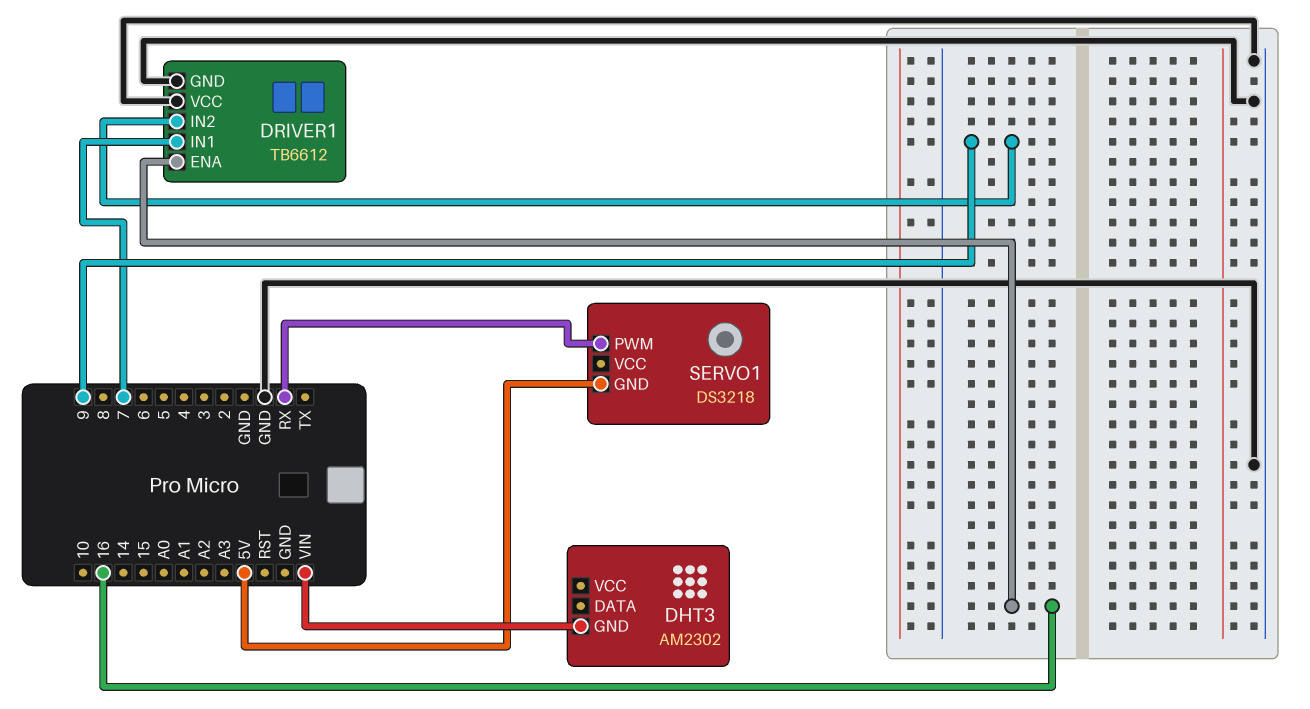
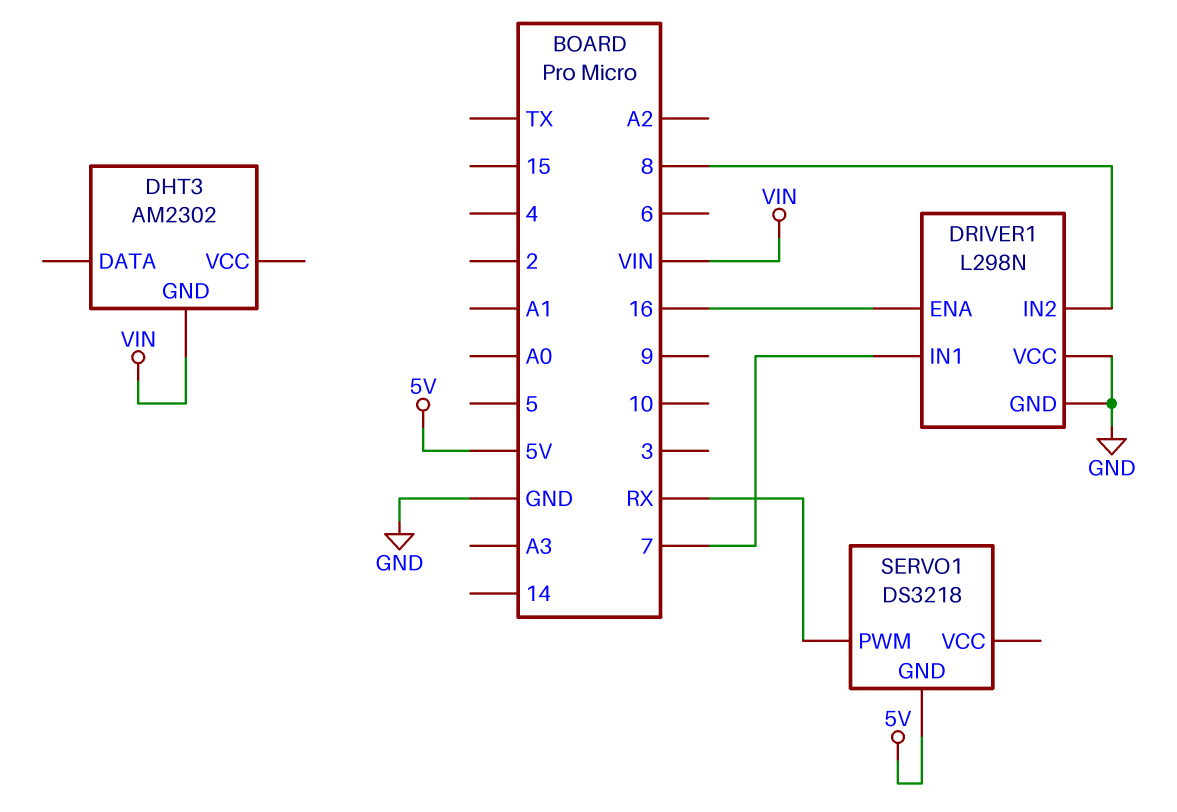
DRIVER1: TB6612 -> L298N
DRIVER1 pin IN2: 9 -> 8

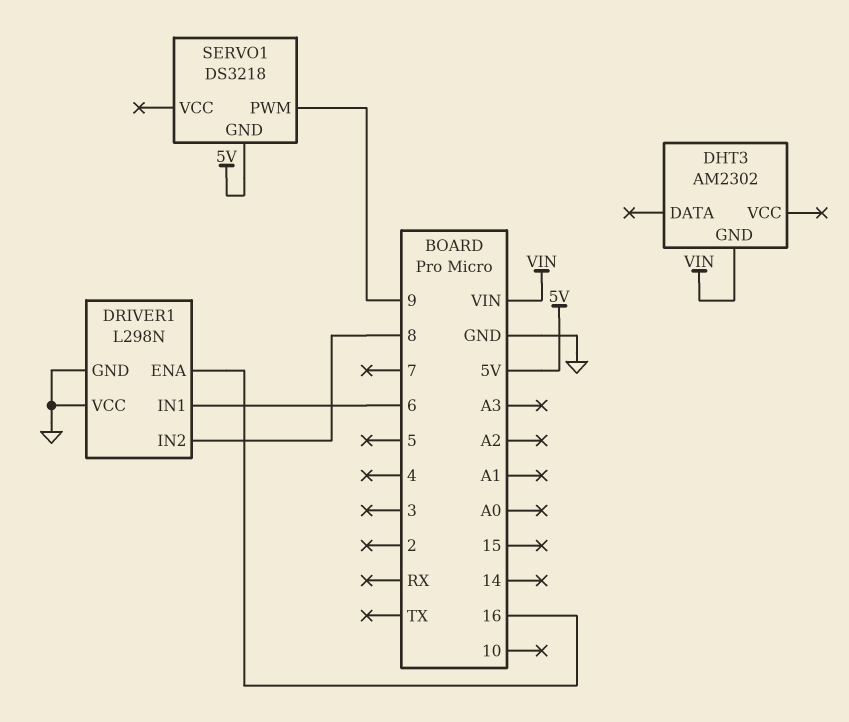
DRIVER1 pin IN1: 7 -> 6
SERVO1 pin PWM: RX -> 9

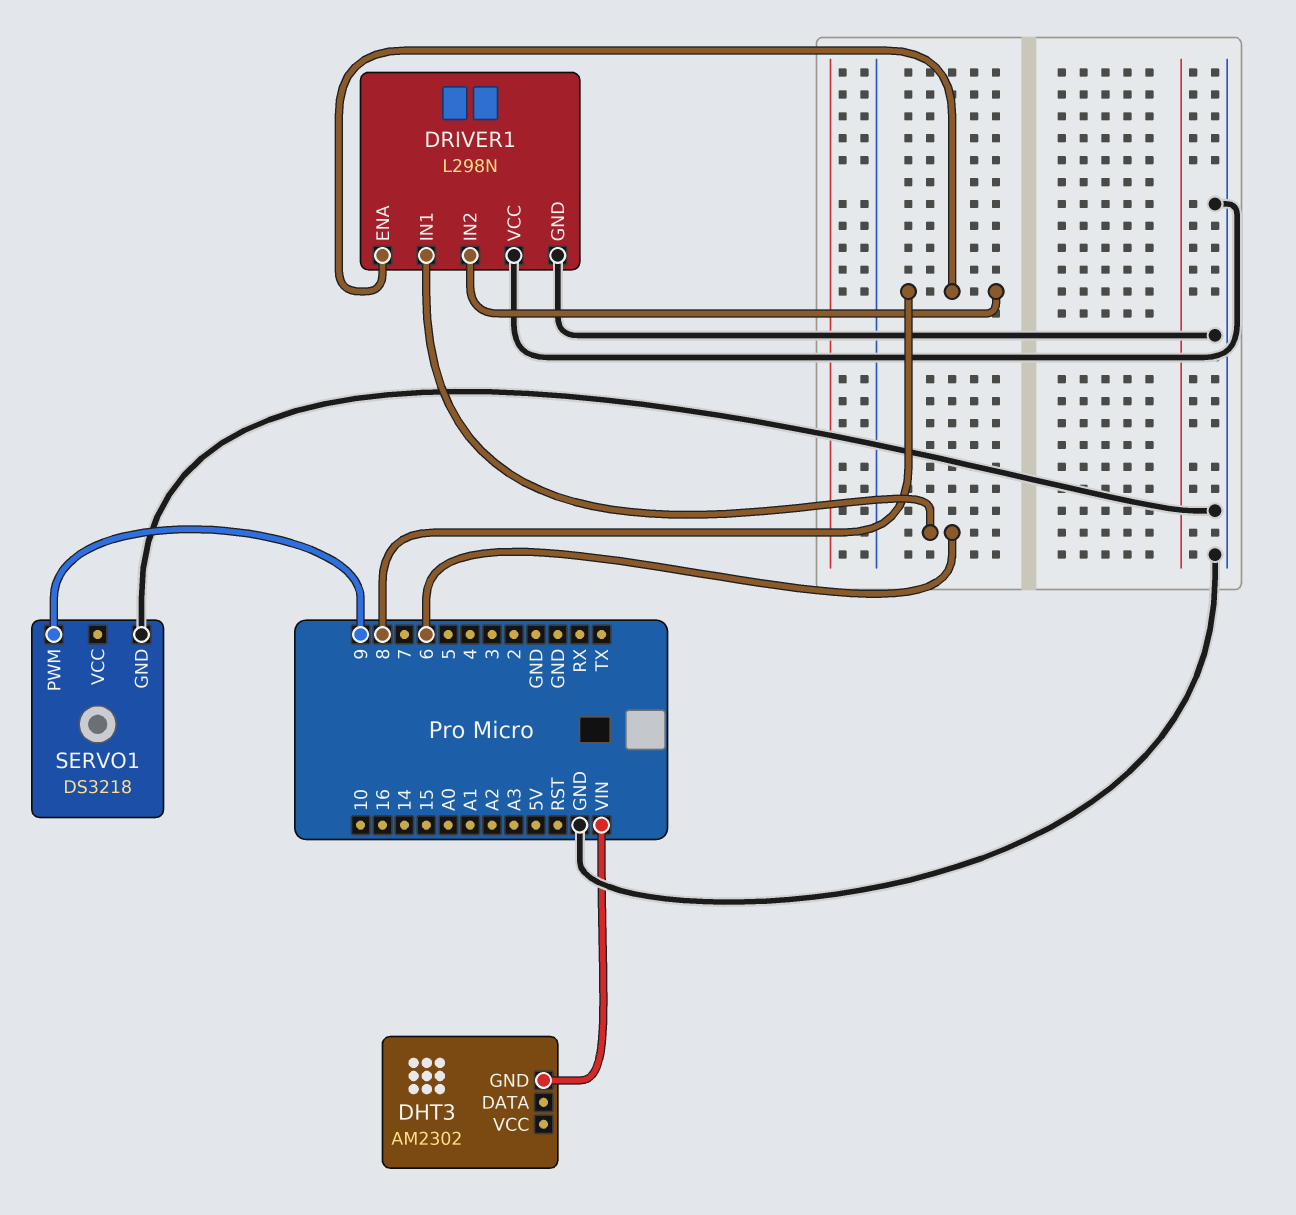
DRIVER1 pin ENA: 16 -> 8
SERVO1 pin GND: 5V -> GND

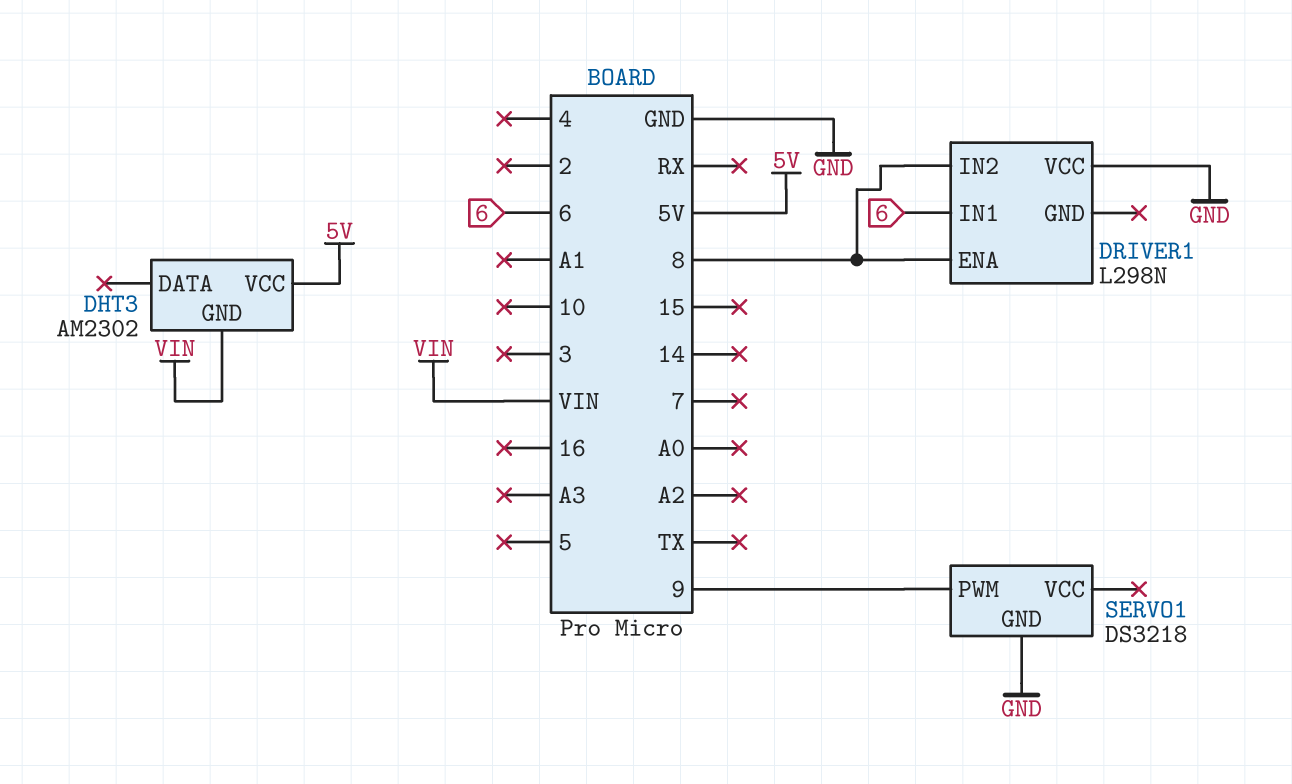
DHT3 pin VCC: none -> 5V
DRIVER1 pin GND: GND -> none

